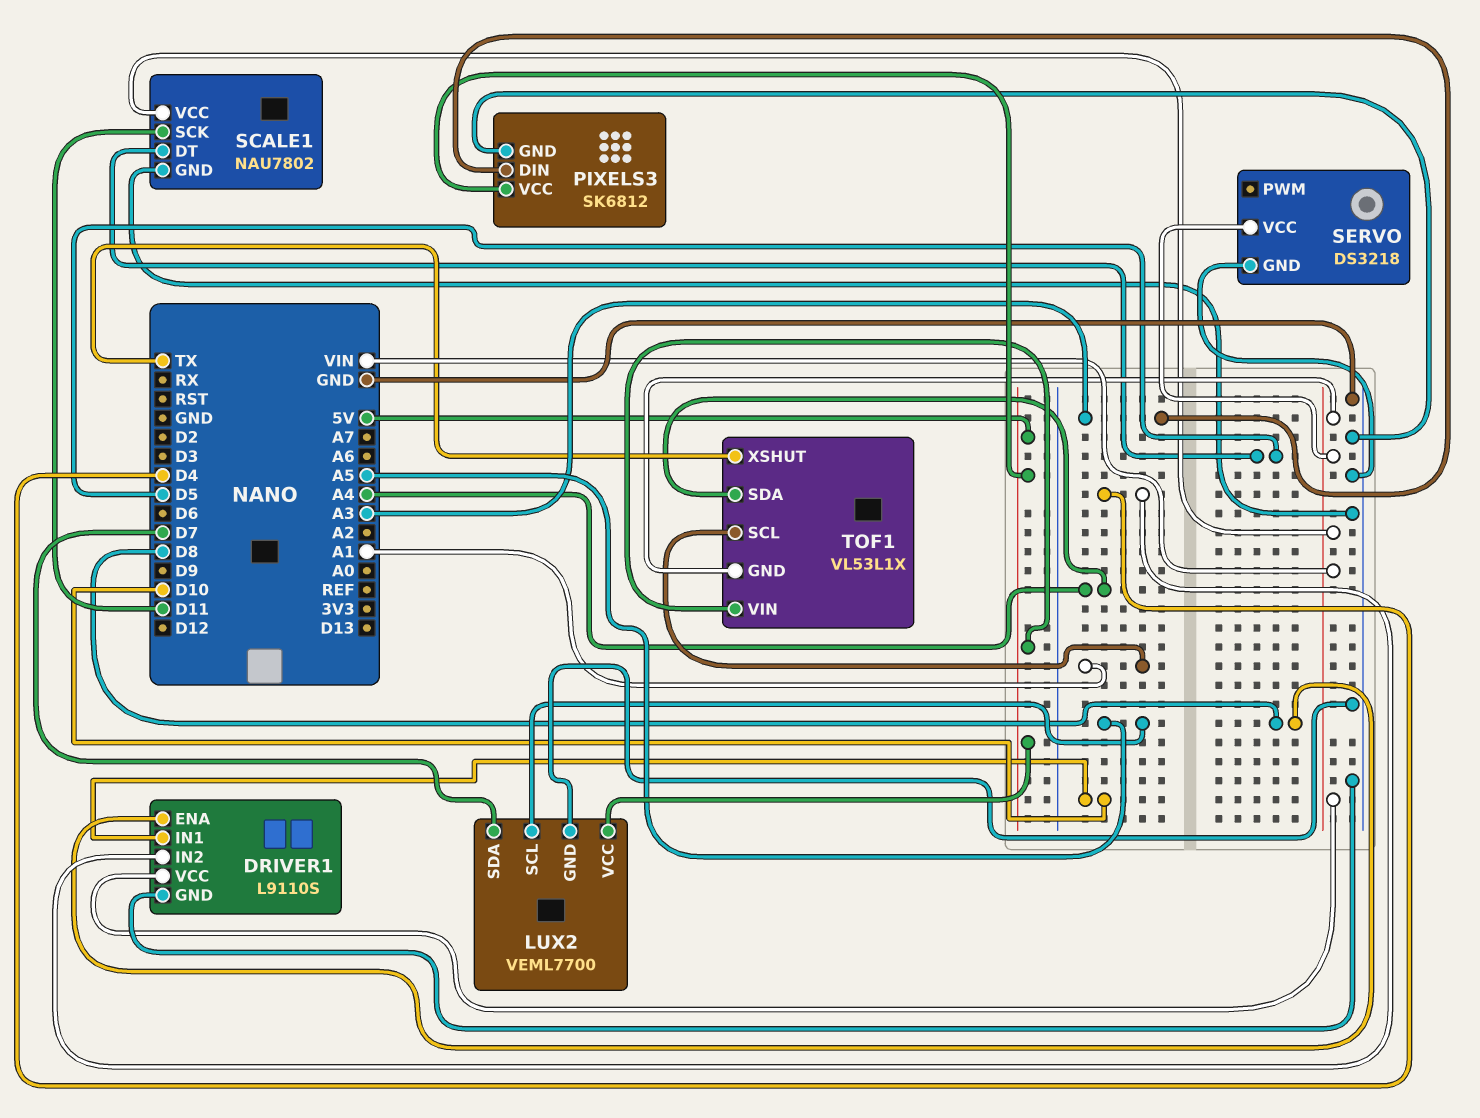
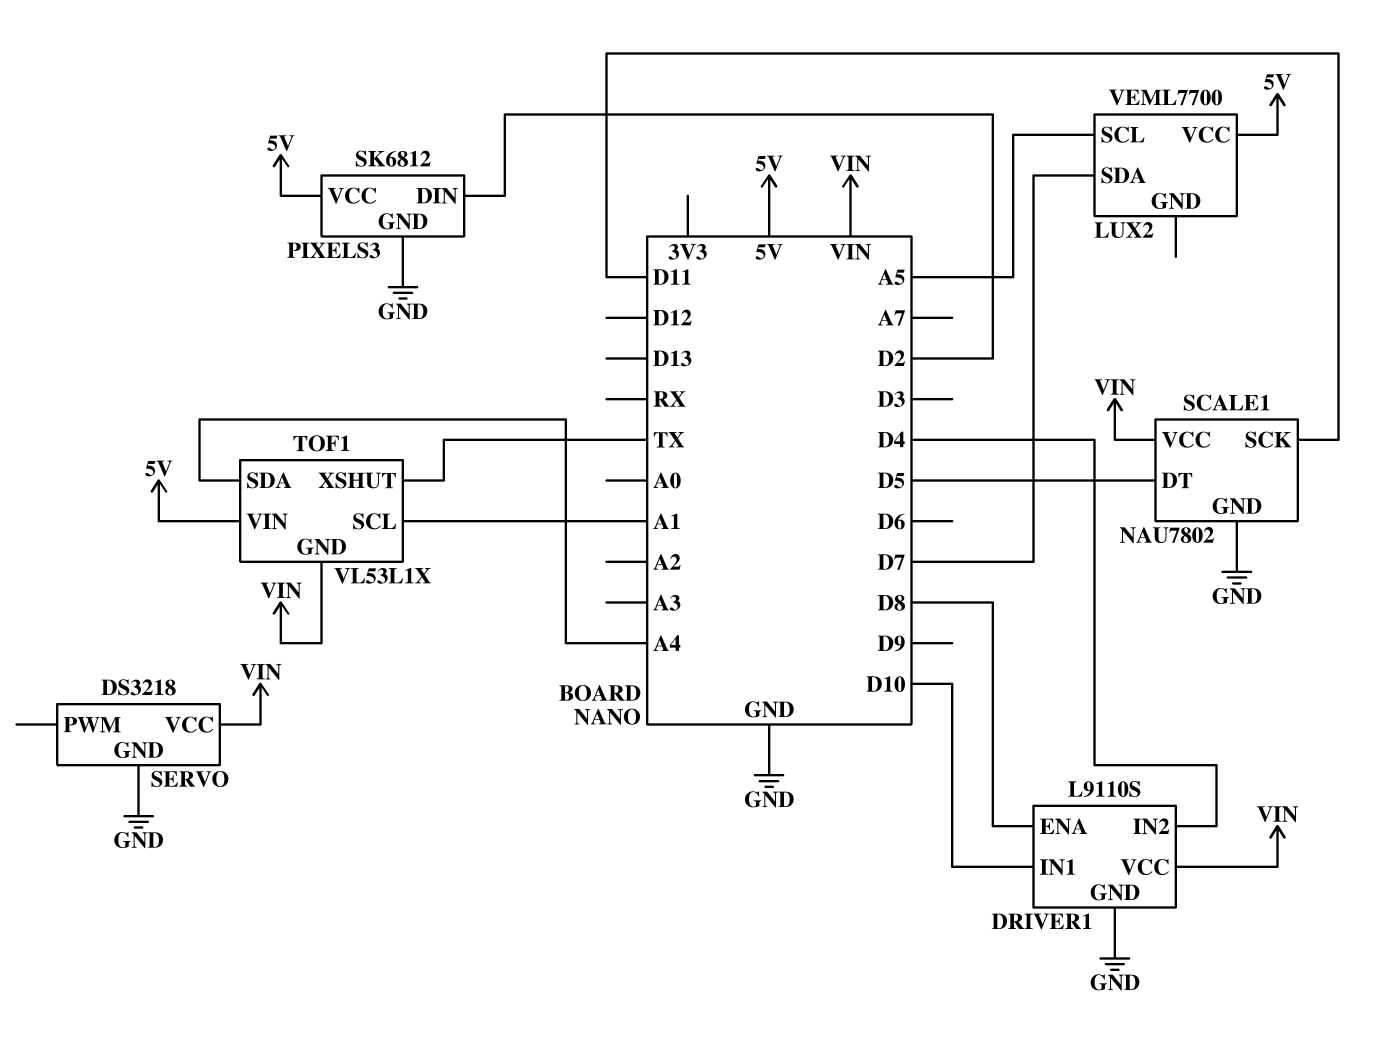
LUX2 pin GND: GND -> none
PIXELS3 pin DIN: A3 -> D2

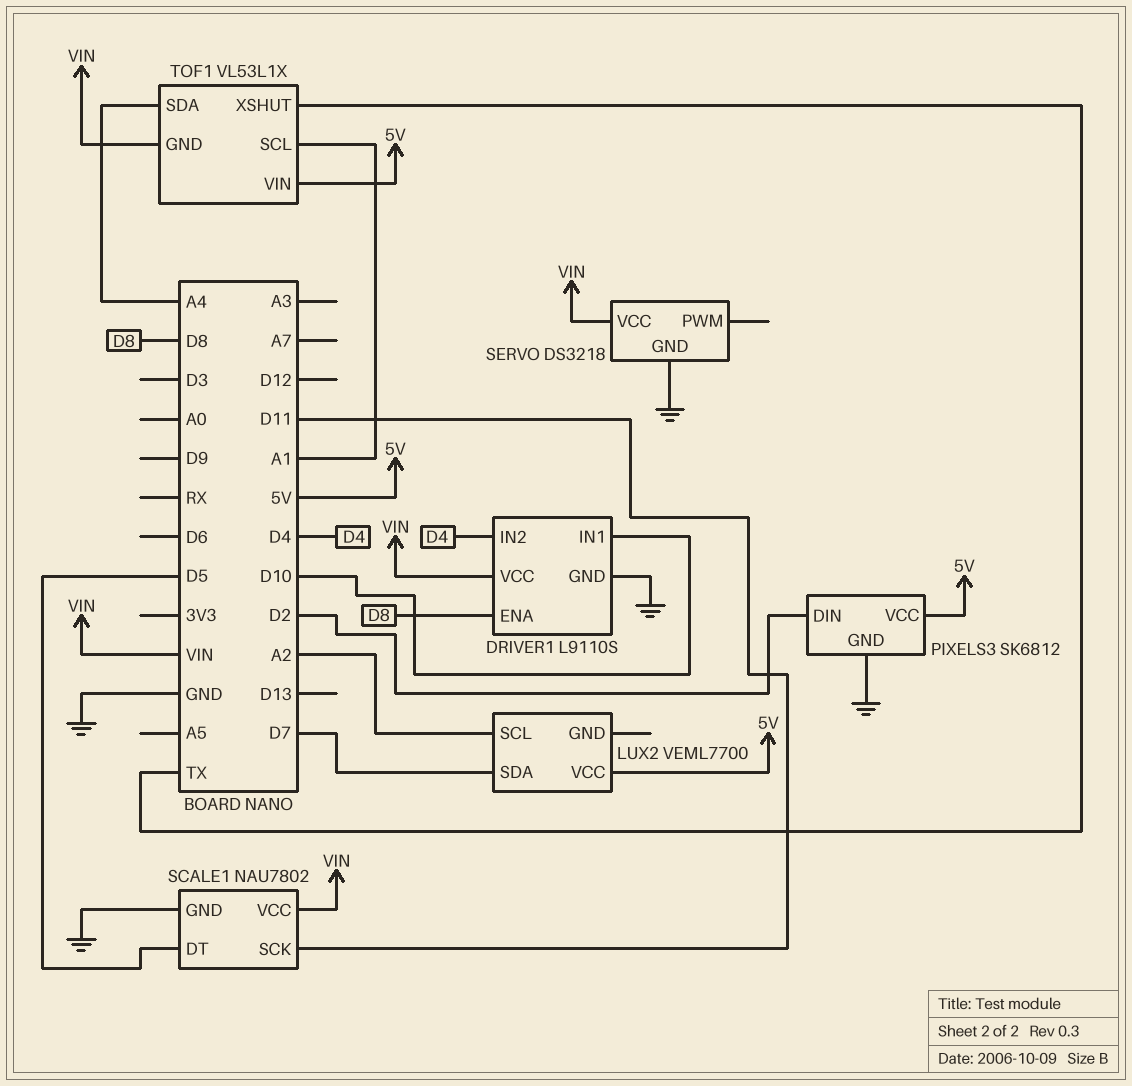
LUX2 pin SCL: A5 -> A2

